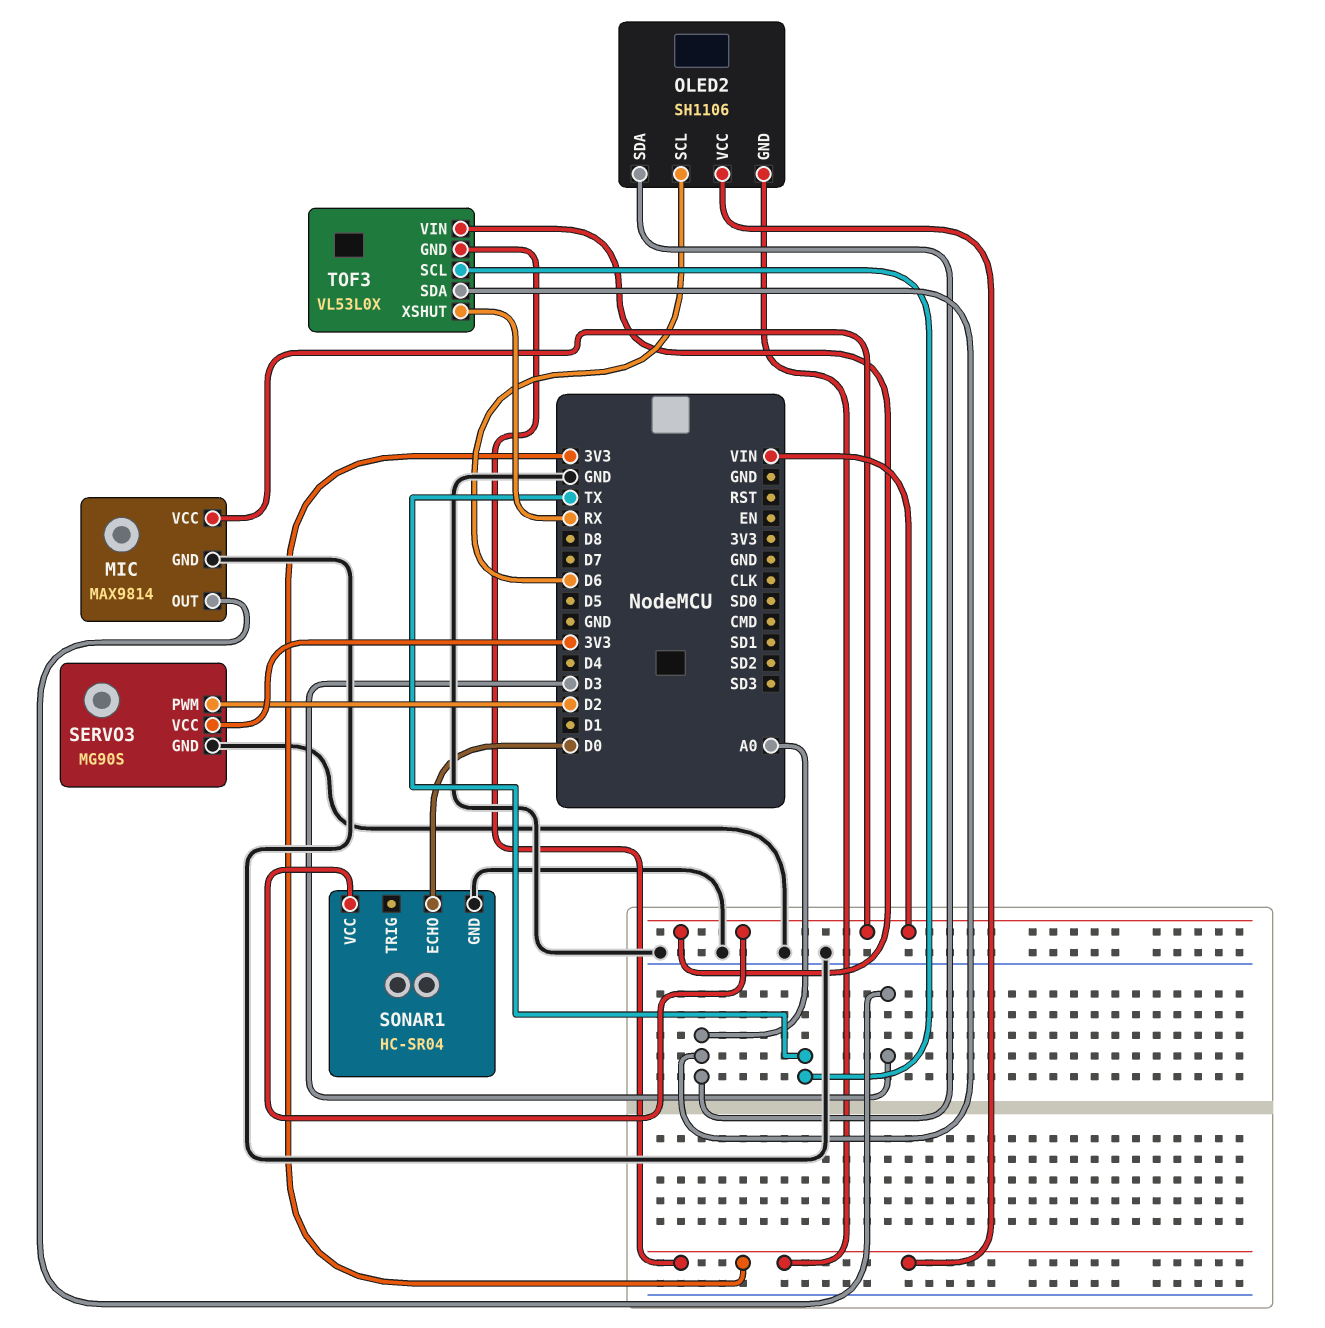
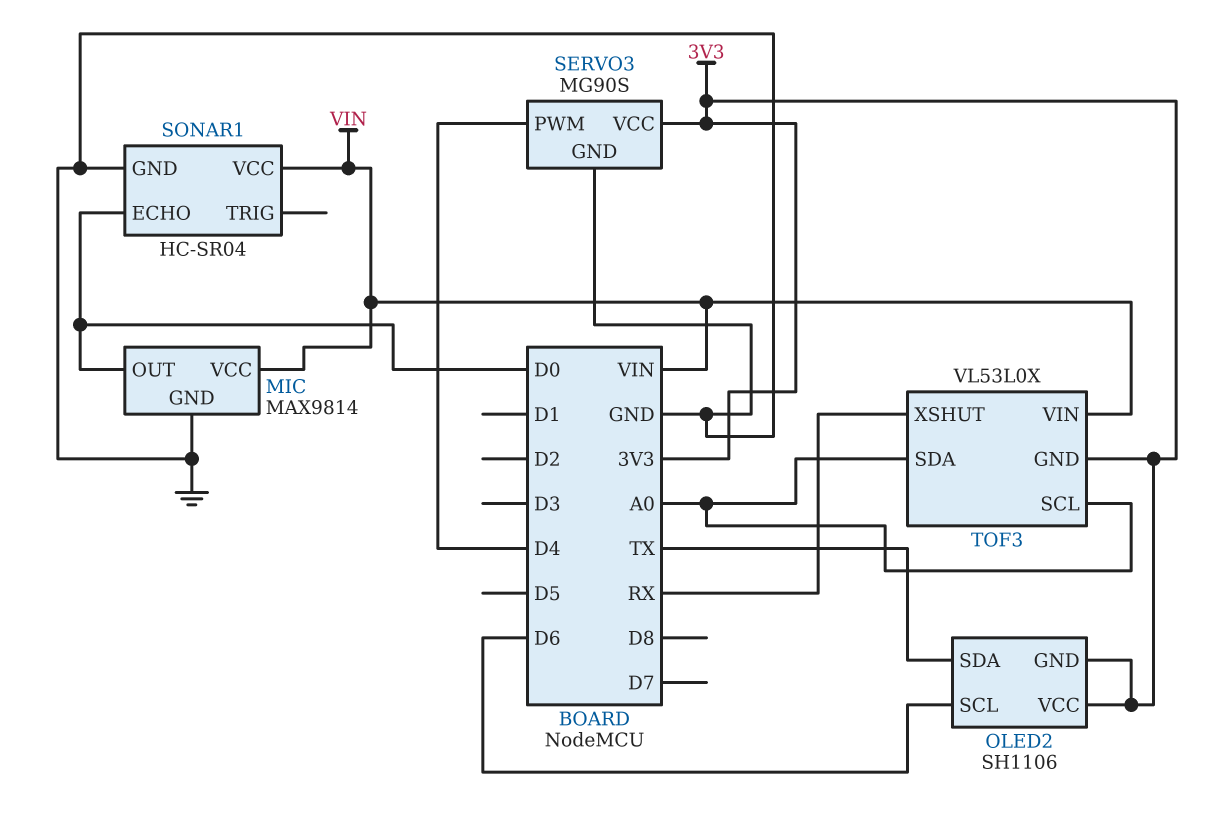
MIC pin OUT: D3 -> D0
OLED2 pin SDA: A0 -> TX
SERVO3 pin PWM: D2 -> D4
TOF3 pin SCL: TX -> A0

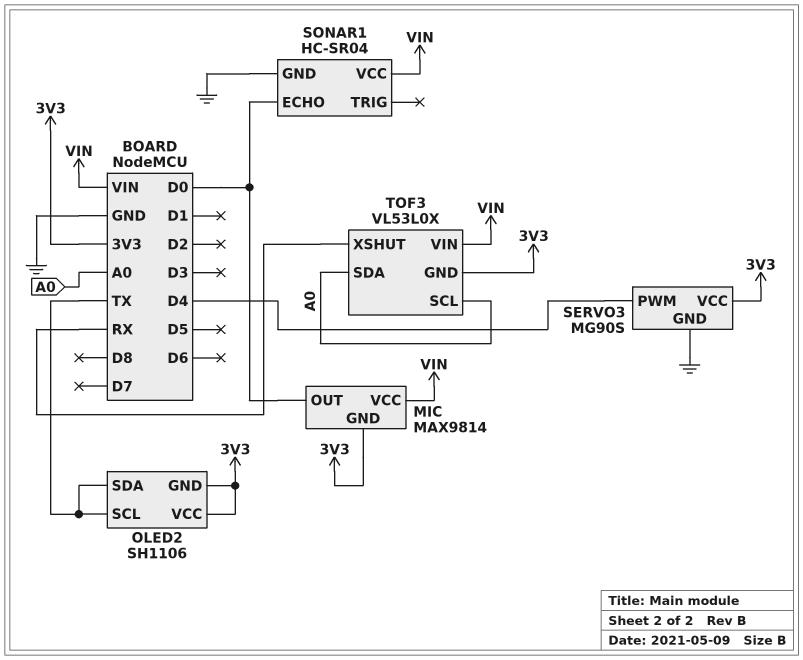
MIC pin GND: GND -> 3V3
OLED2 pin SCL: D6 -> TX

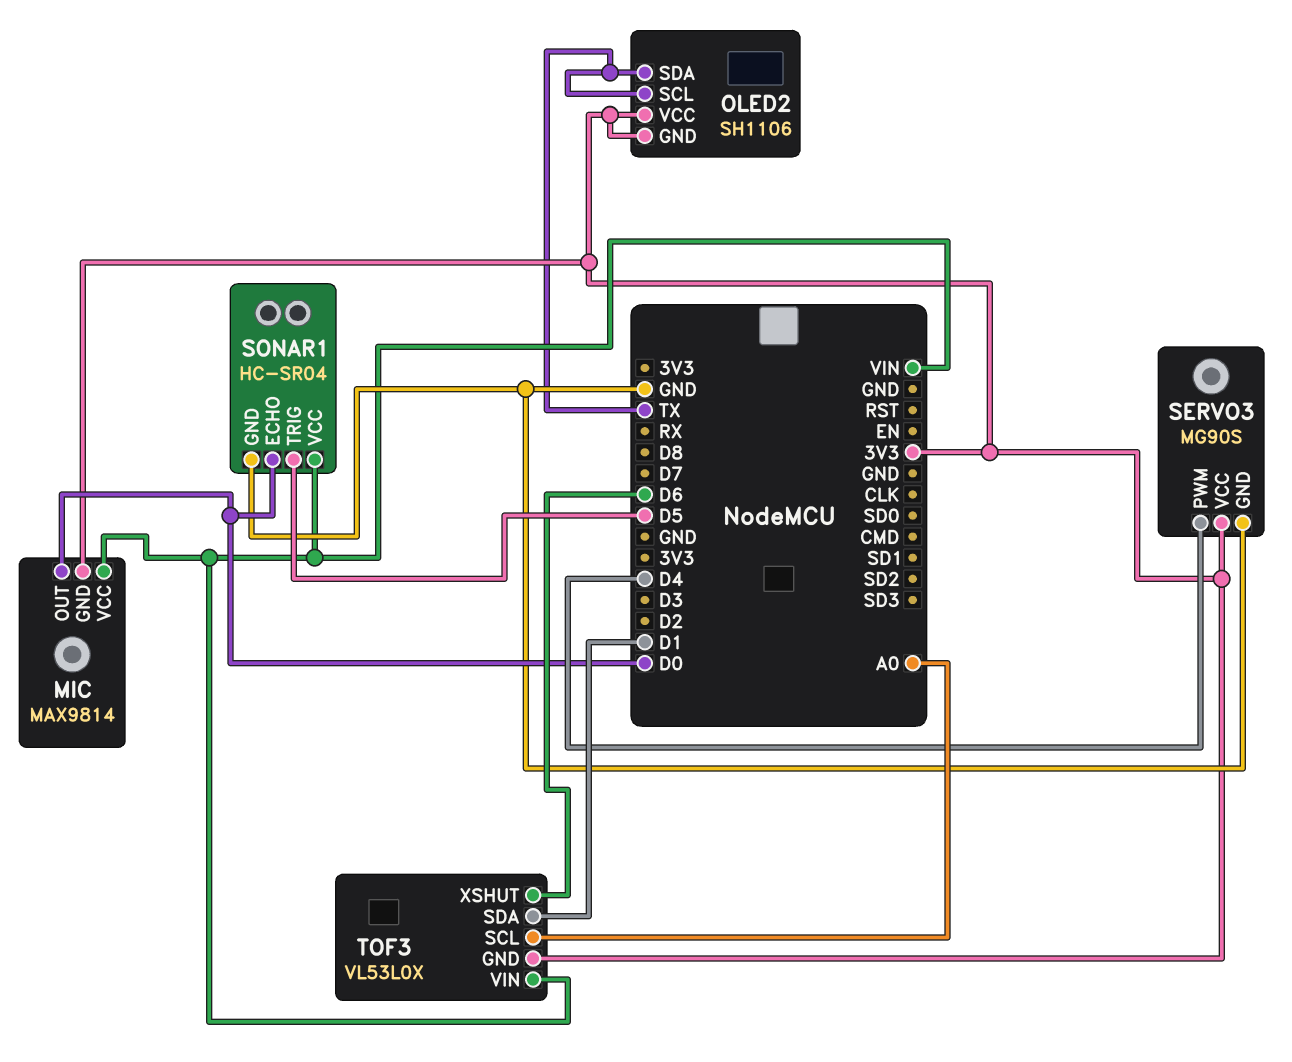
SONAR1 pin TRIG: none -> D5
TOF3 pin SDA: A0 -> D1
TOF3 pin XSHUT: RX -> D6

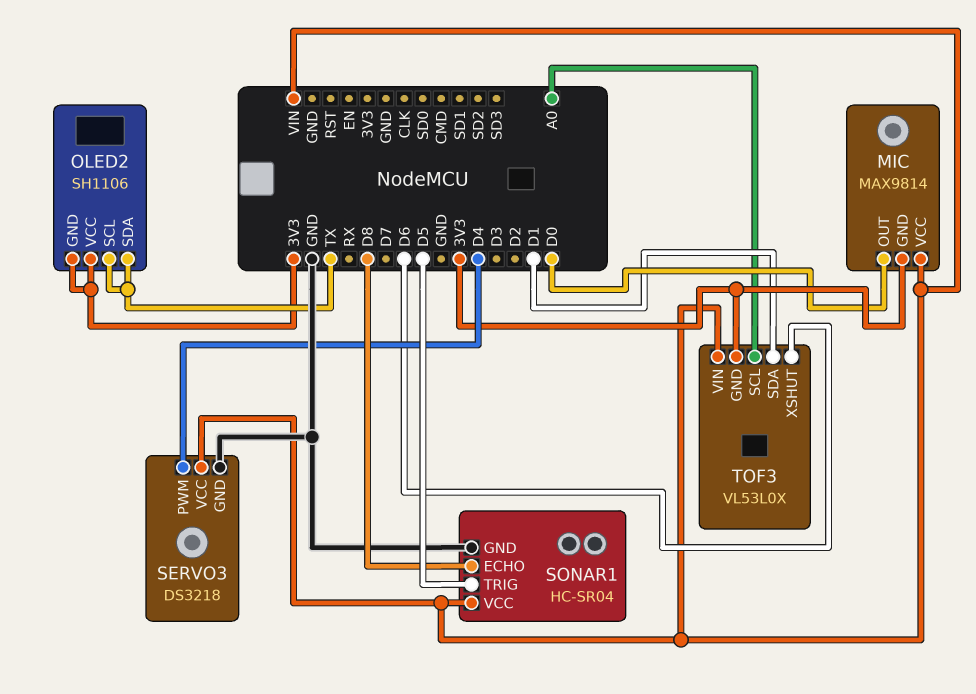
SERVO3: MG90S -> DS3218
SERVO3 pin VCC: 3V3 -> VIN
SONAR1 pin ECHO: D0 -> D8

